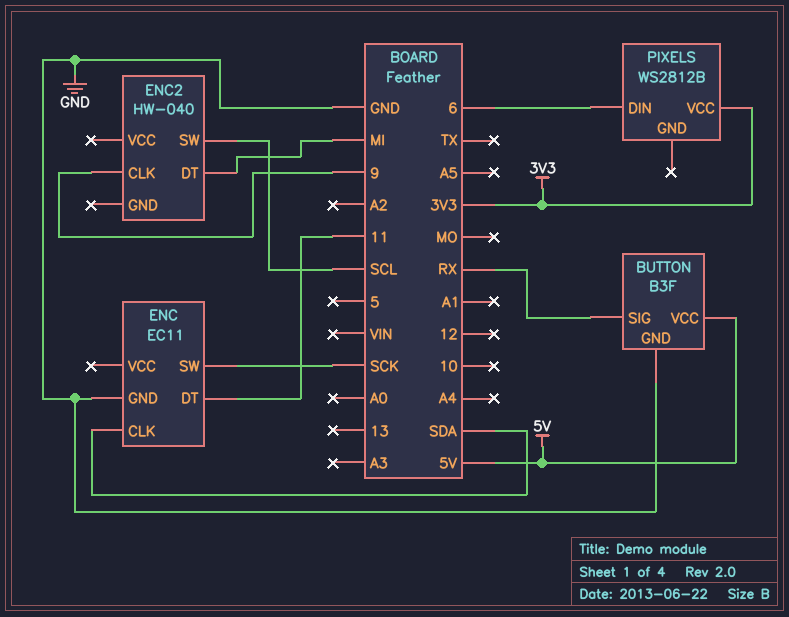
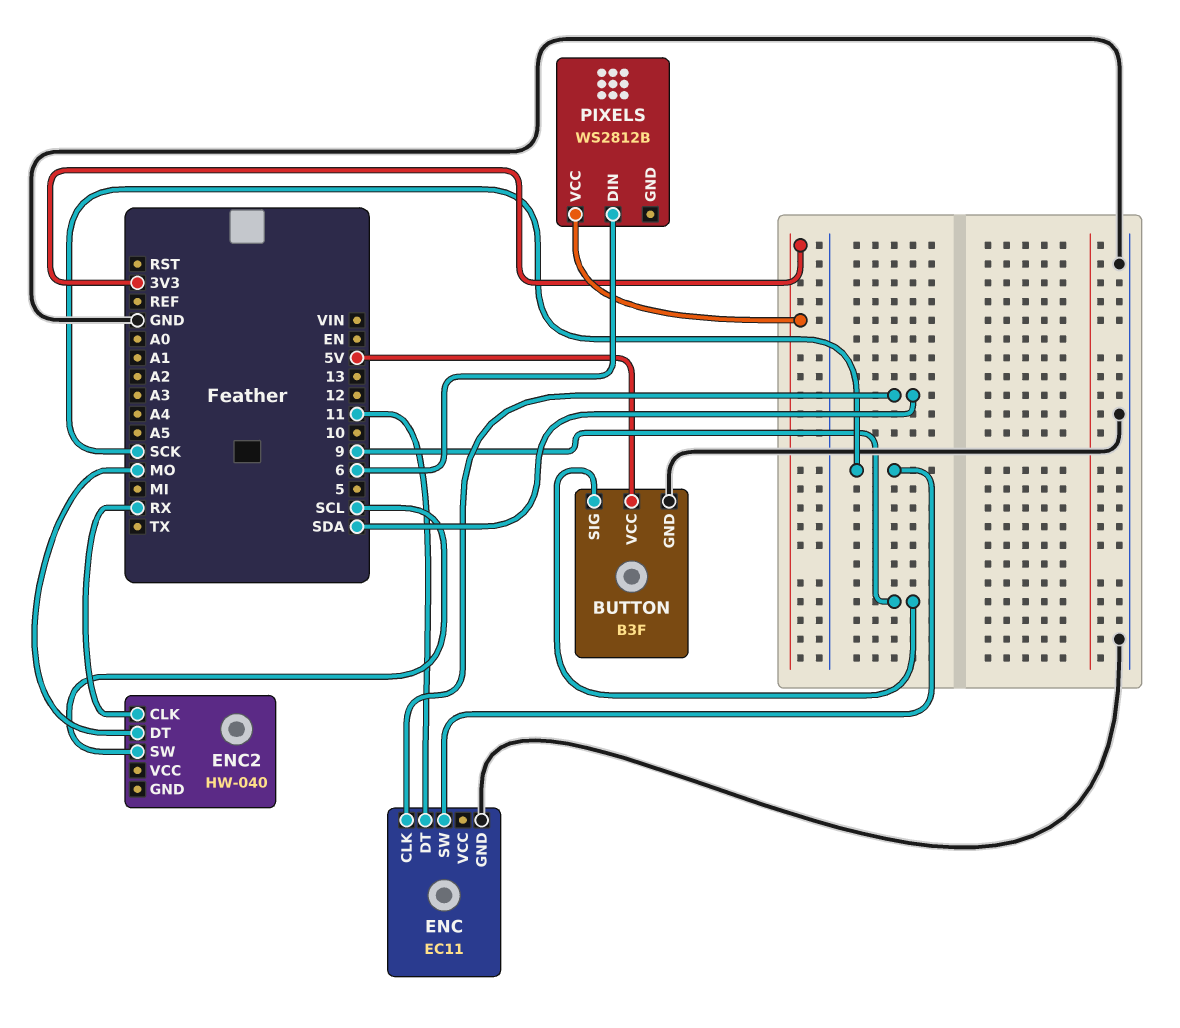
BUTTON pin SIG: RX -> 9
ENC2 pin CLK: 9 -> RX
ENC2 pin DT: MI -> MO

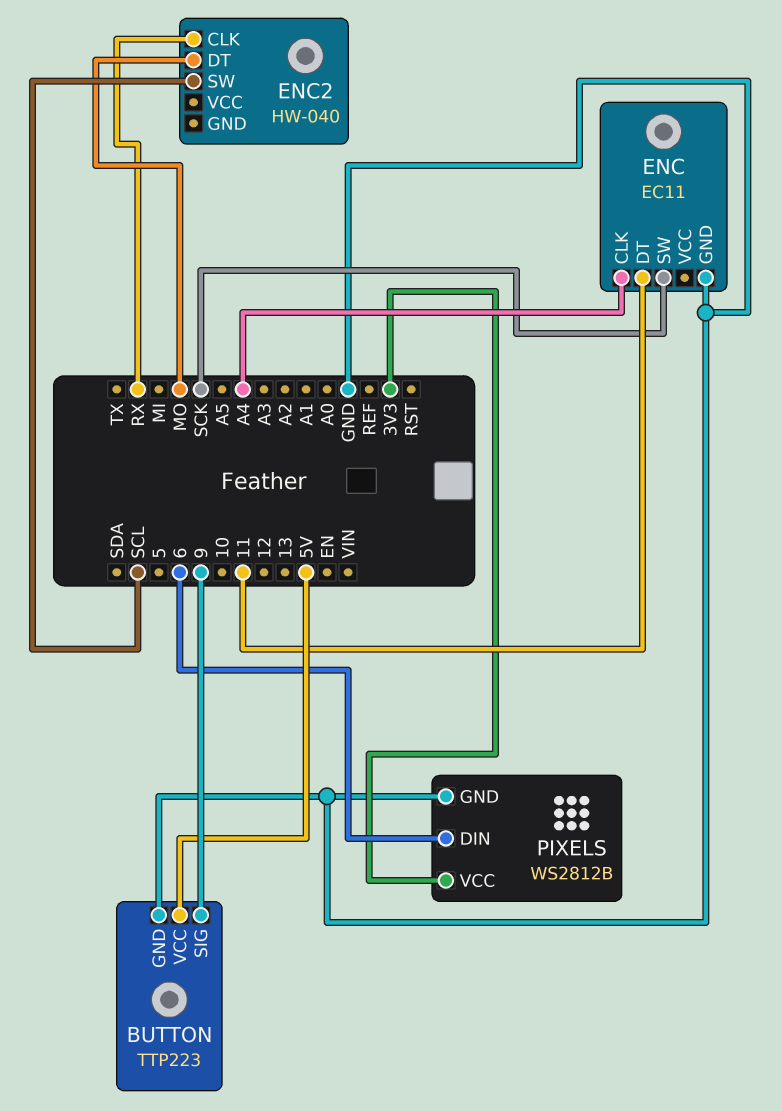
BUTTON: B3F -> TTP223
ENC pin CLK: SDA -> A4
PIXELS pin GND: none -> GND

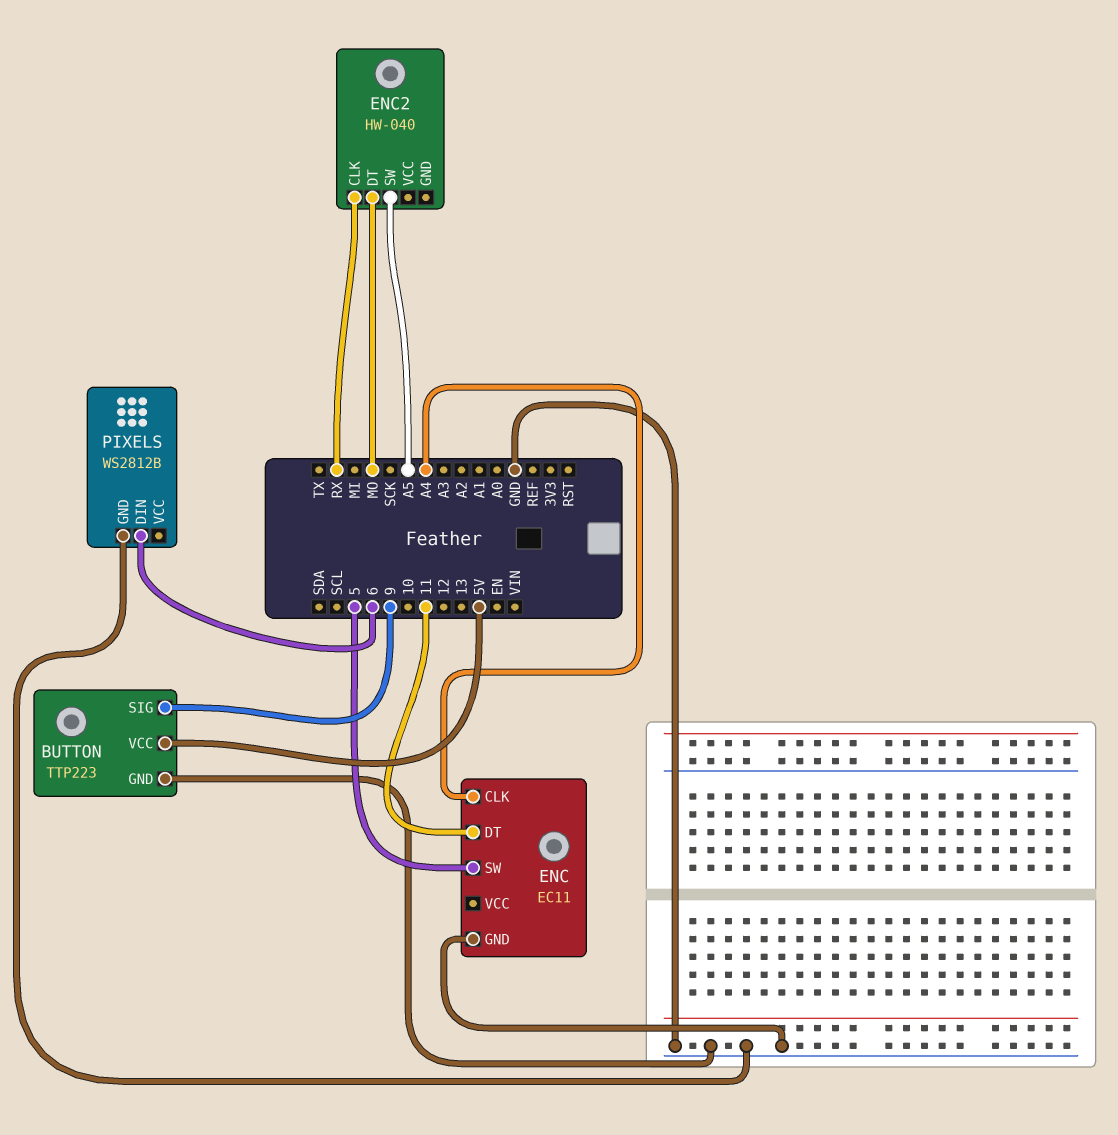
ENC pin SW: SCK -> 5
ENC2 pin SW: SCL -> A5
PIXELS pin VCC: 3V3 -> none

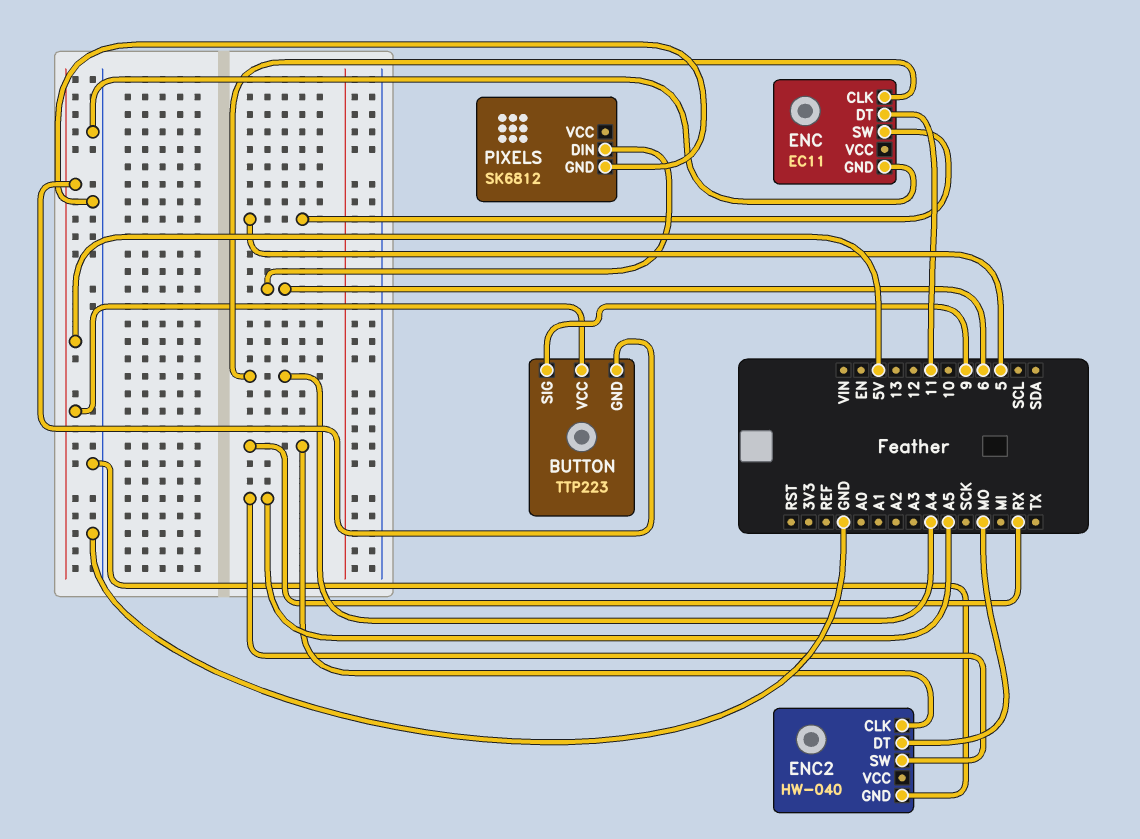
BUTTON pin GND: GND -> 5V
ENC2 pin GND: none -> GND
PIXELS: WS2812B -> SK6812

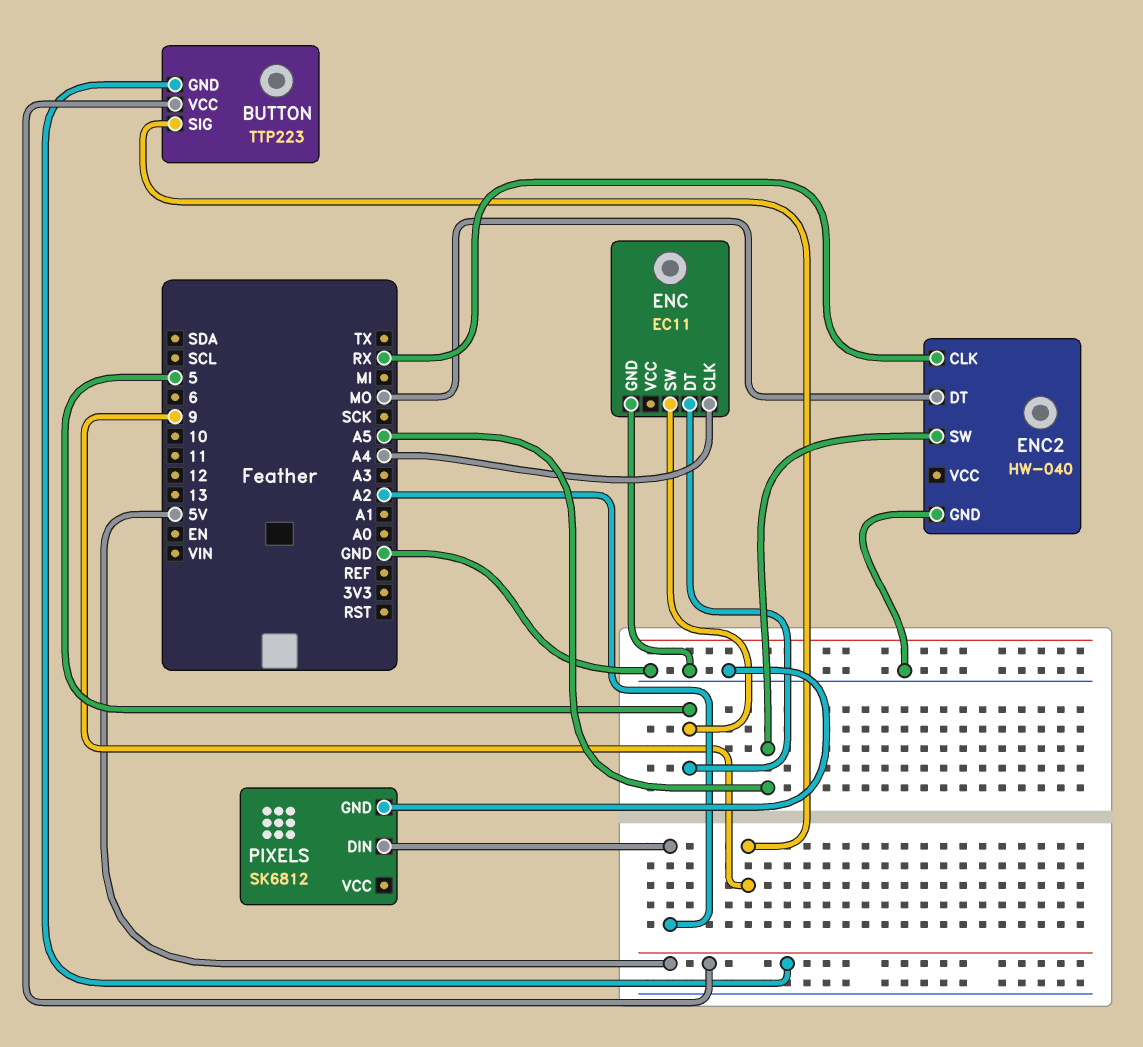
ENC pin DT: 11 -> 5
PIXELS pin DIN: 6 -> A2

